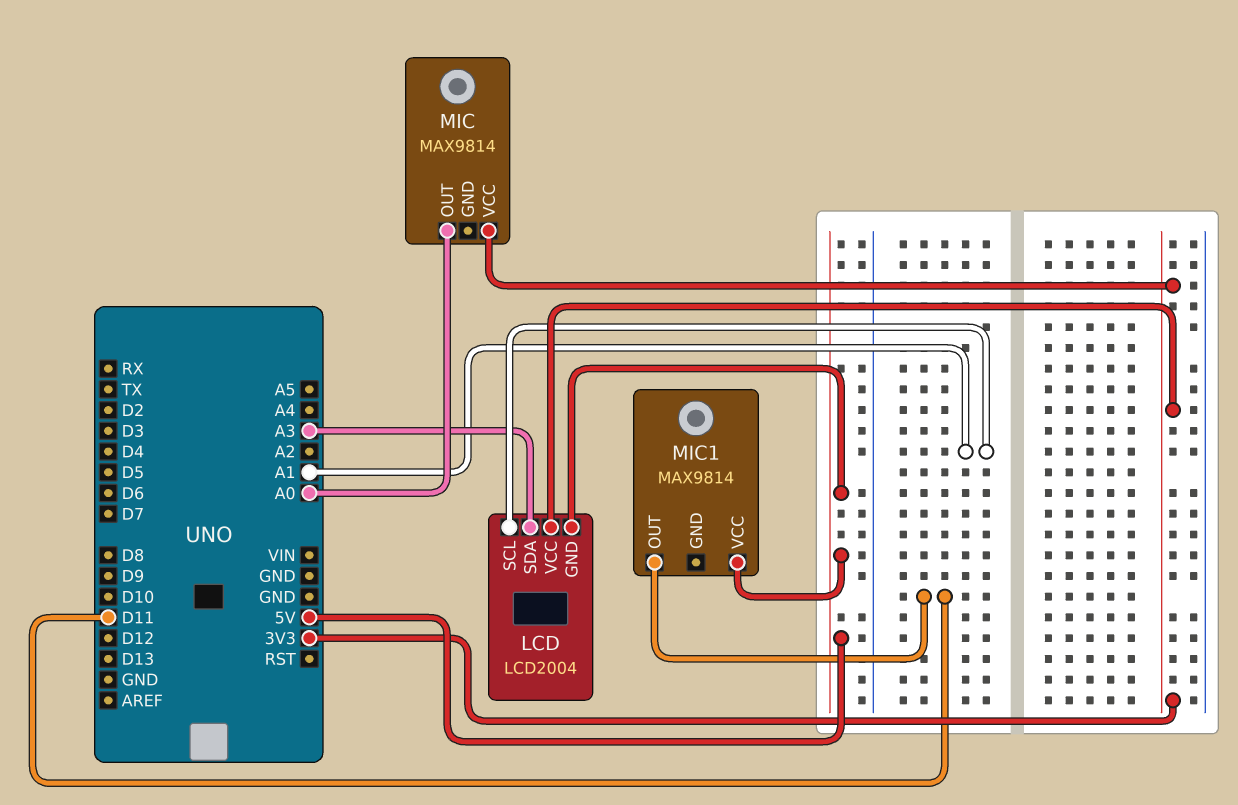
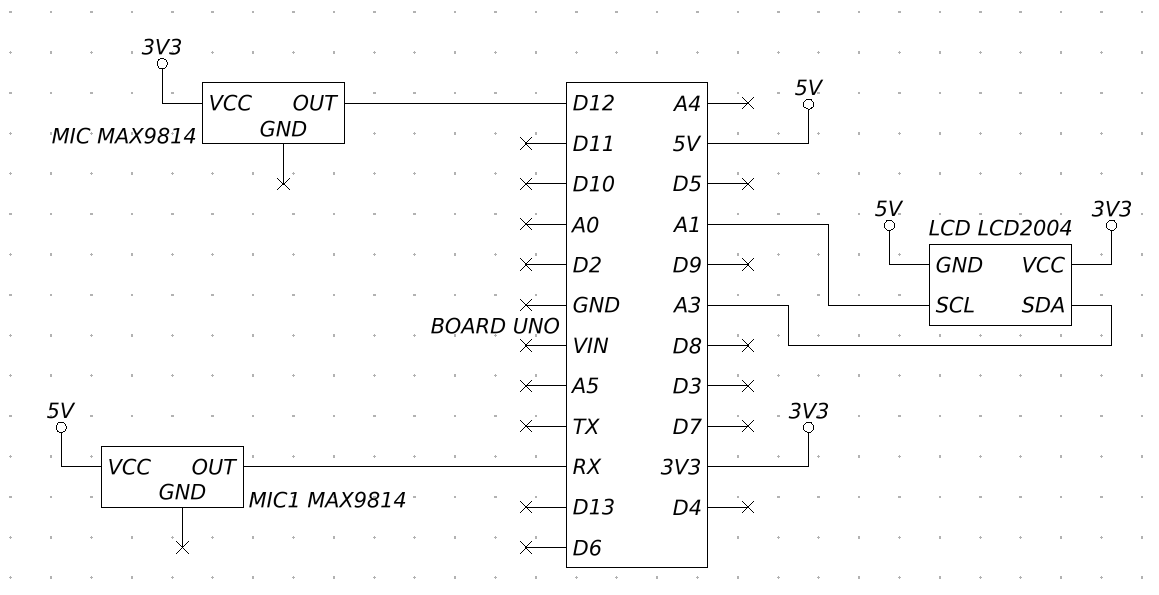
MIC pin OUT: A0 -> D12
MIC1 pin OUT: D11 -> RX

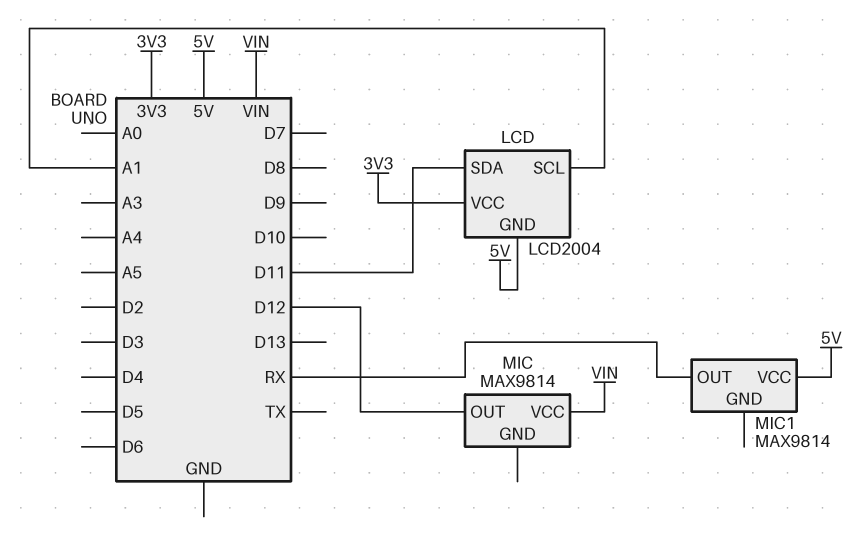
LCD pin SDA: A3 -> D11
MIC pin VCC: 3V3 -> VIN

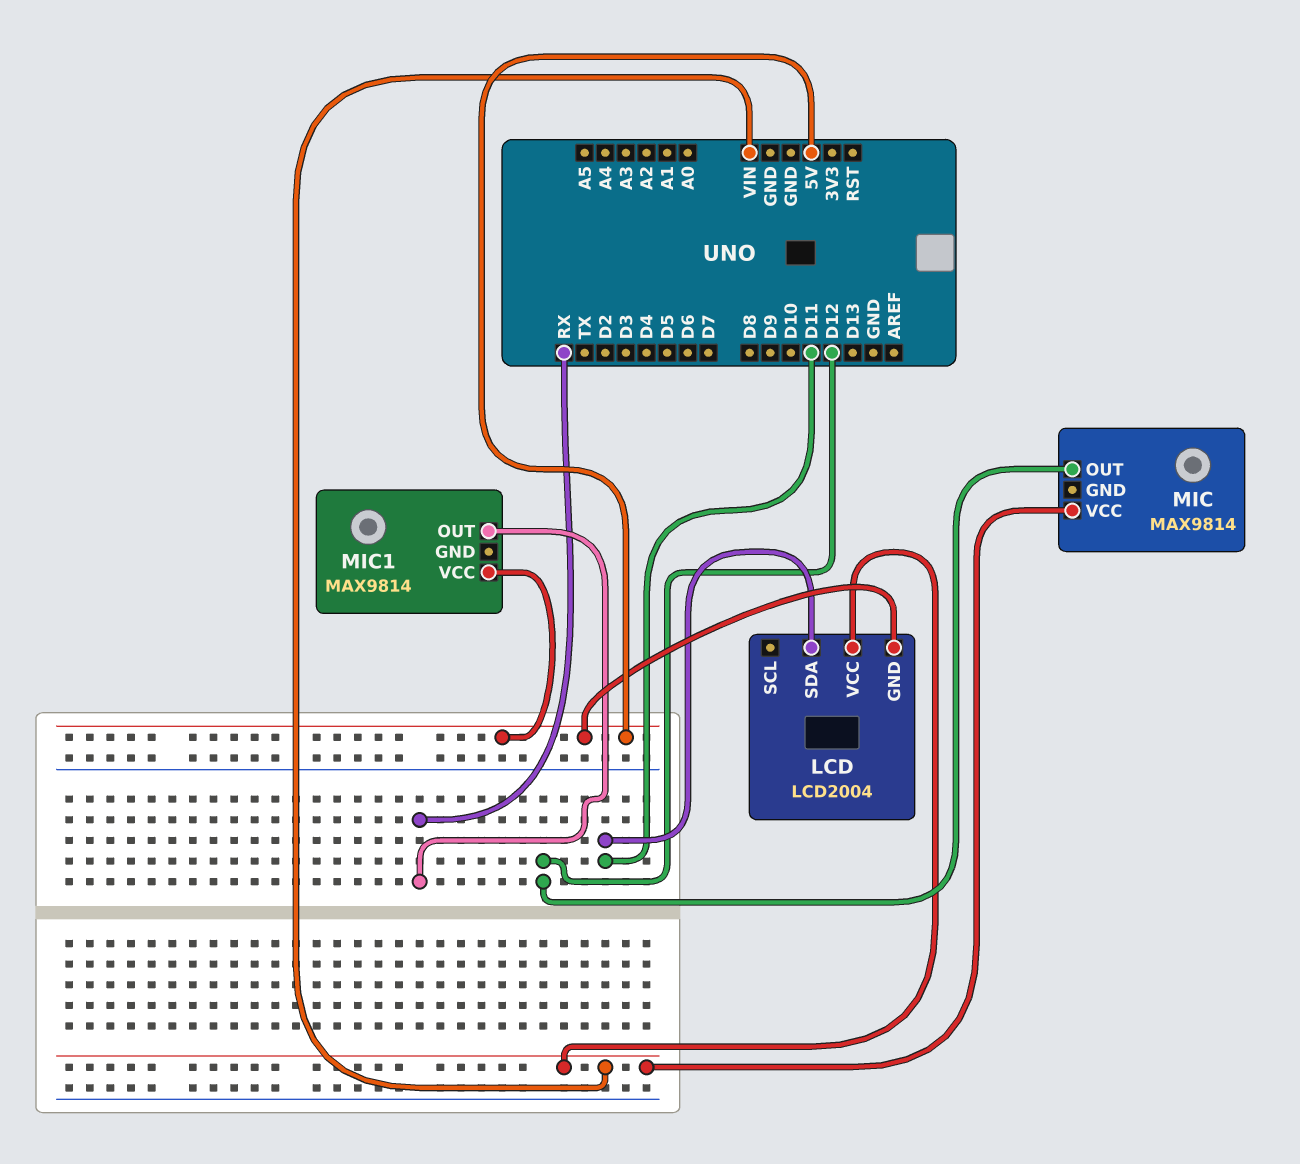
LCD pin SCL: A1 -> none
LCD pin VCC: 3V3 -> VIN

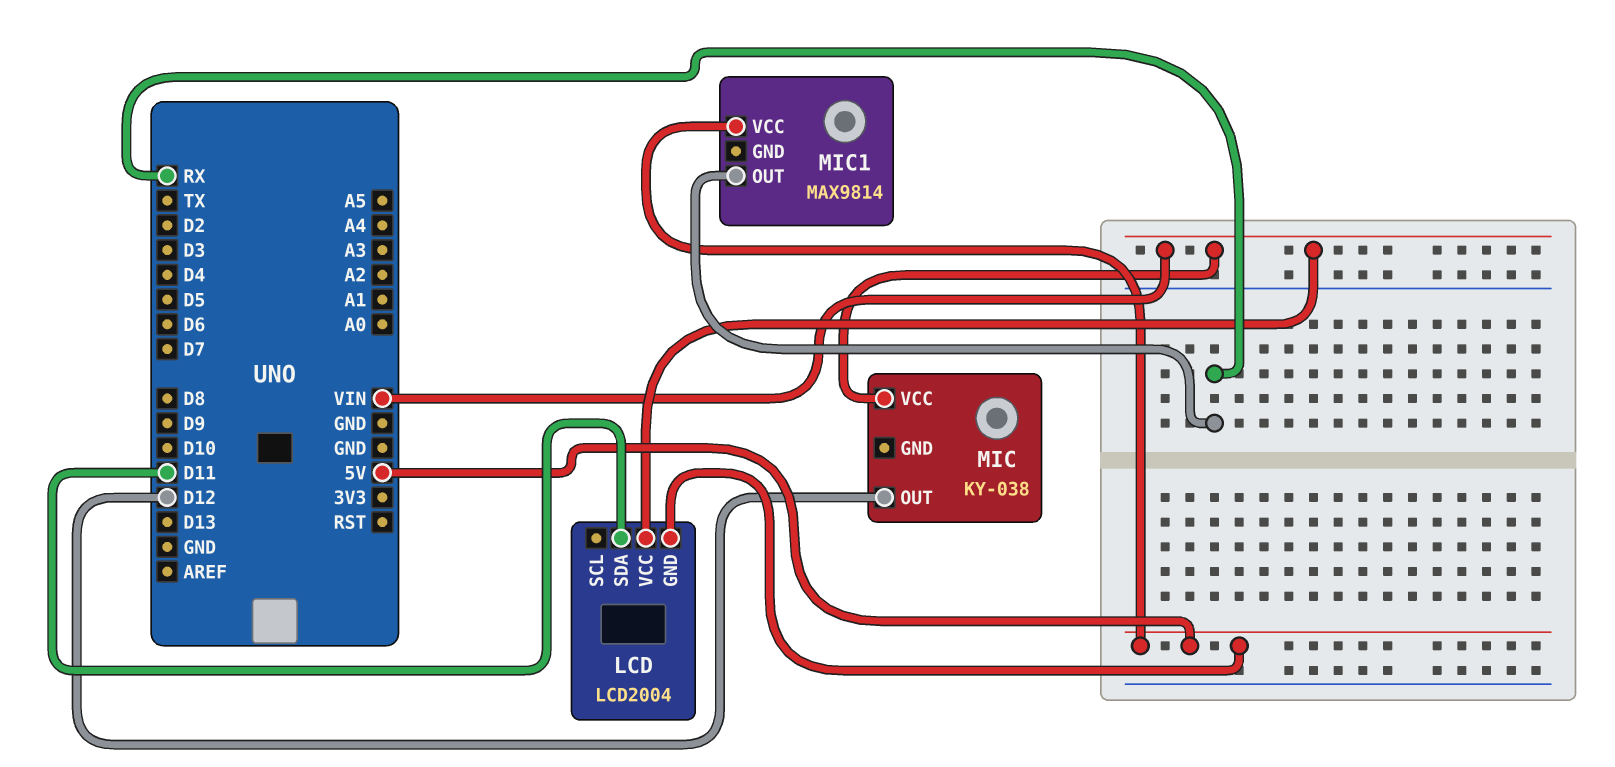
MIC: MAX9814 -> KY-038

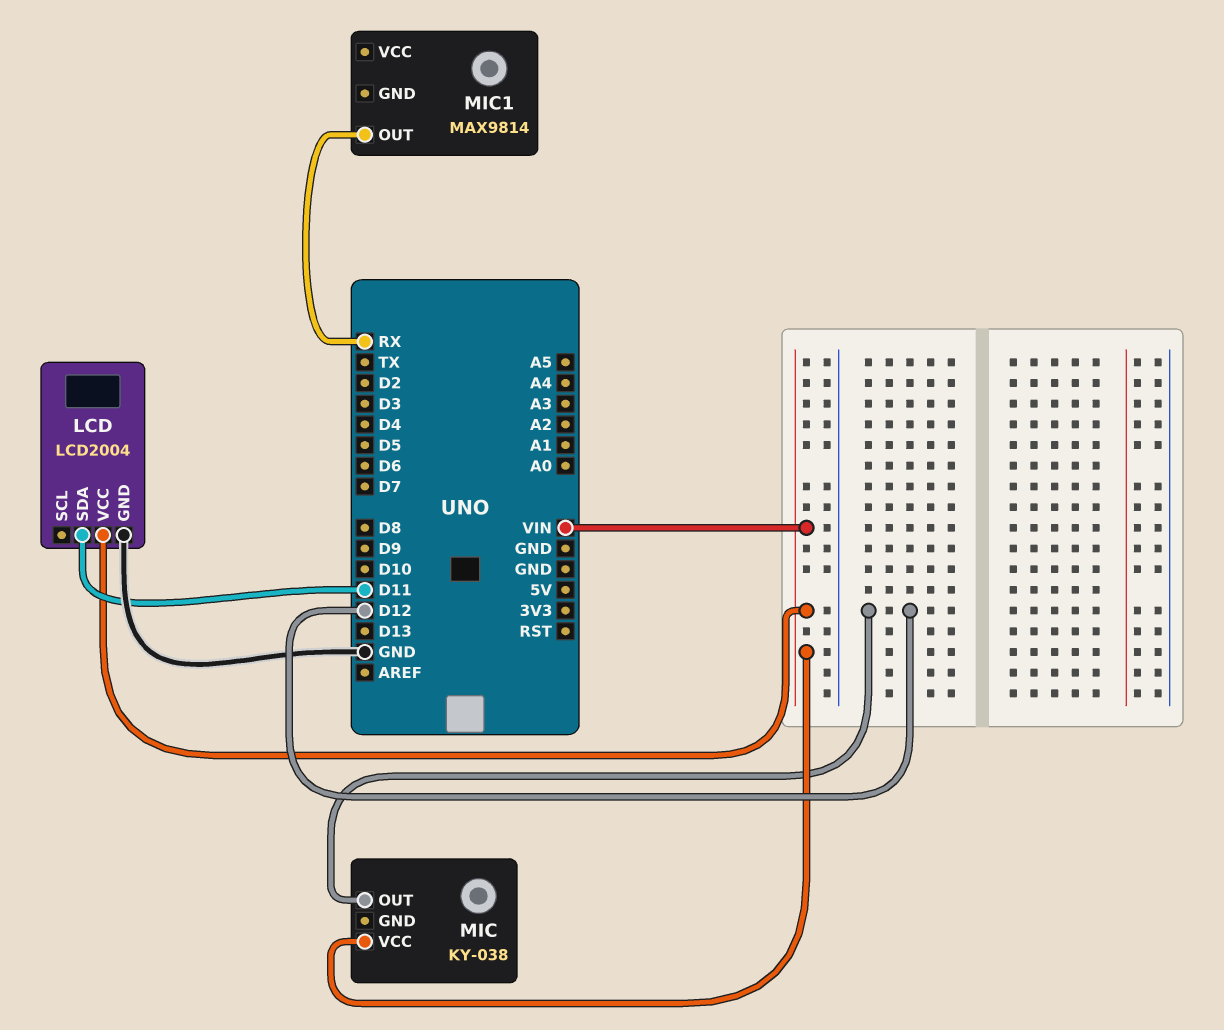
LCD pin GND: 5V -> GND
MIC1 pin VCC: 5V -> none

